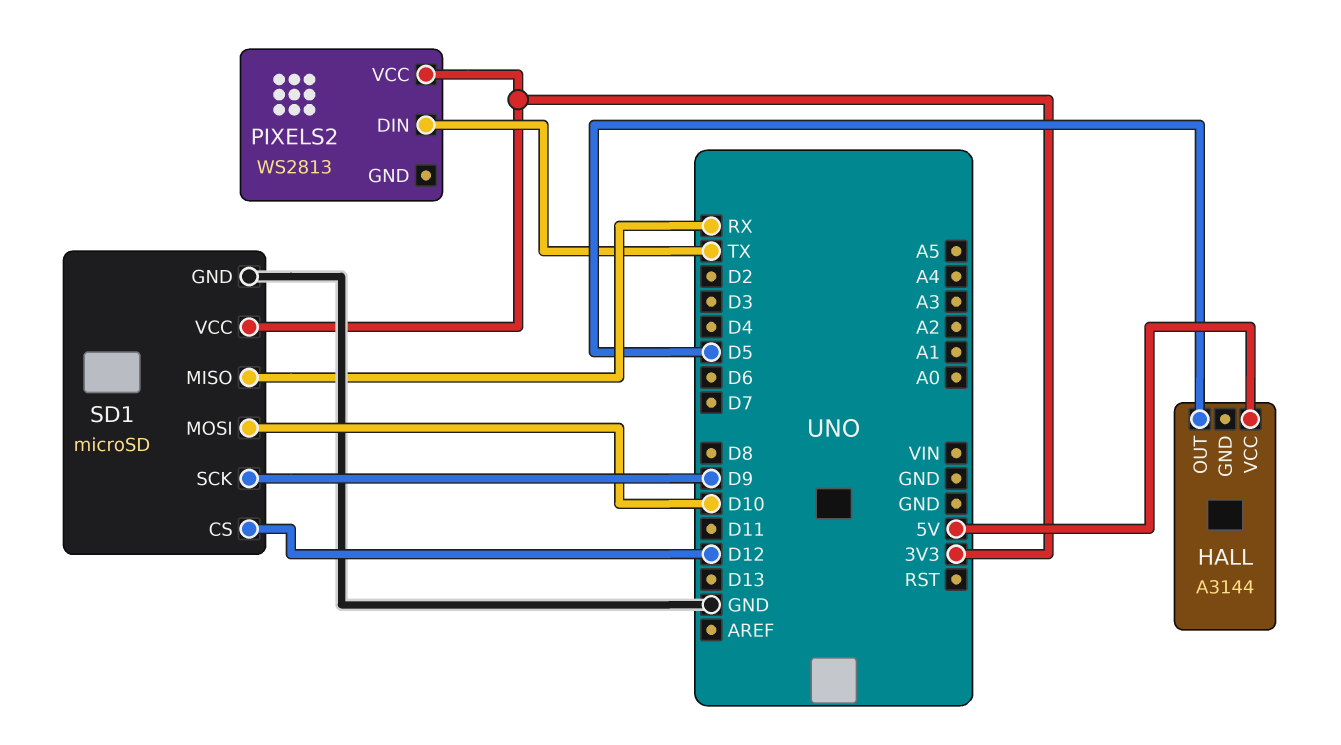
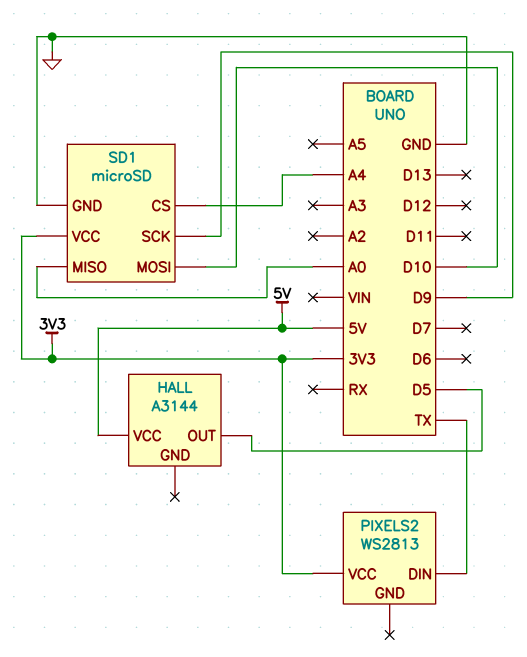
SD1 pin CS: D12 -> A4
SD1 pin MISO: RX -> A0

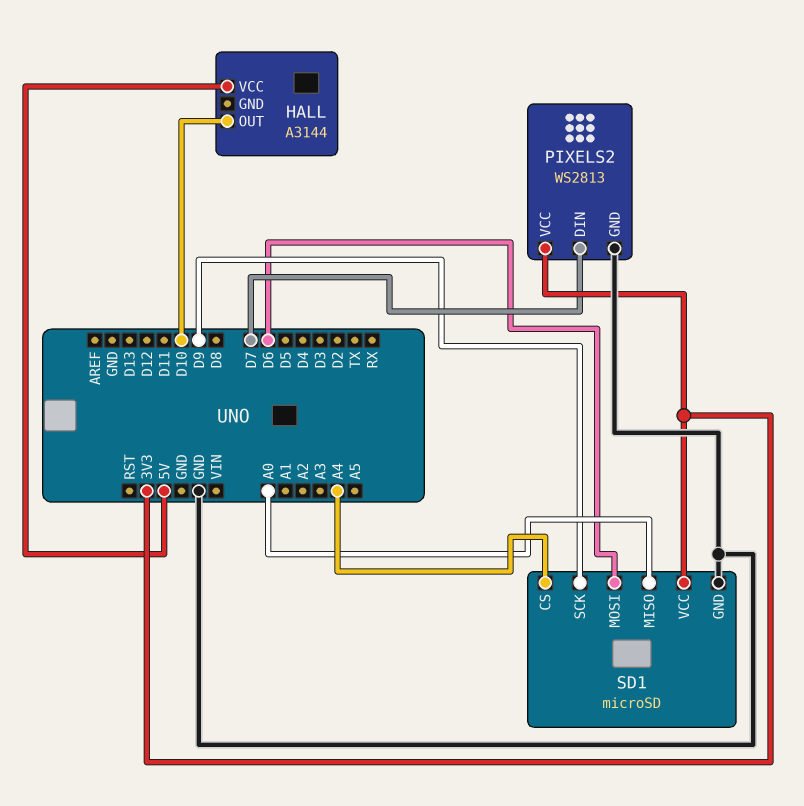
HALL pin OUT: D5 -> D10
PIXELS2 pin DIN: TX -> D7
PIXELS2 pin GND: none -> GND
SD1 pin MOSI: D10 -> D6

